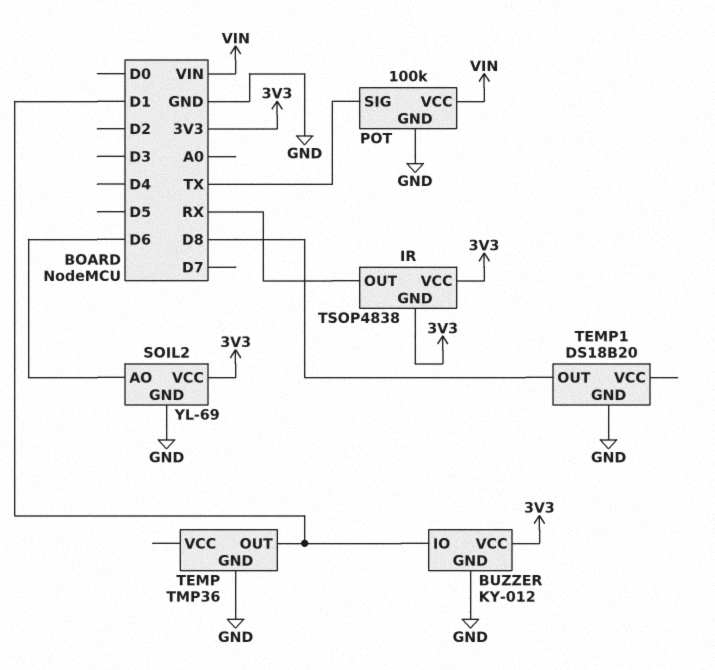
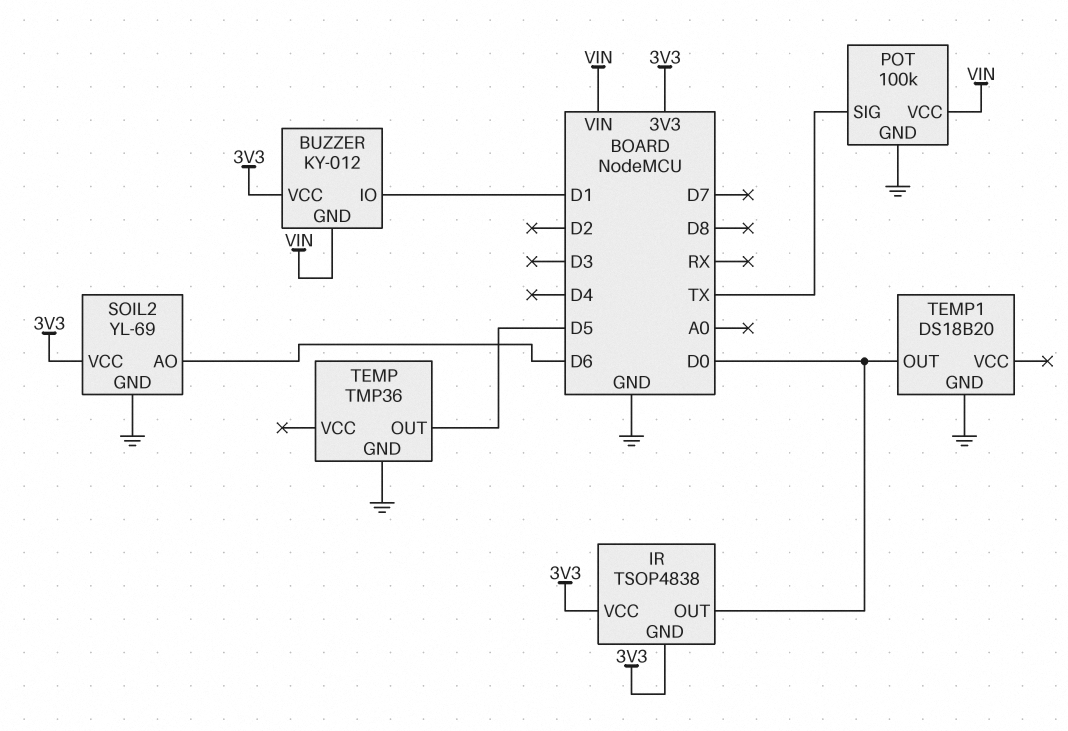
BUZZER pin GND: GND -> VIN
IR pin OUT: RX -> D0
TEMP pin OUT: D1 -> D5
TEMP1 pin OUT: D8 -> D0

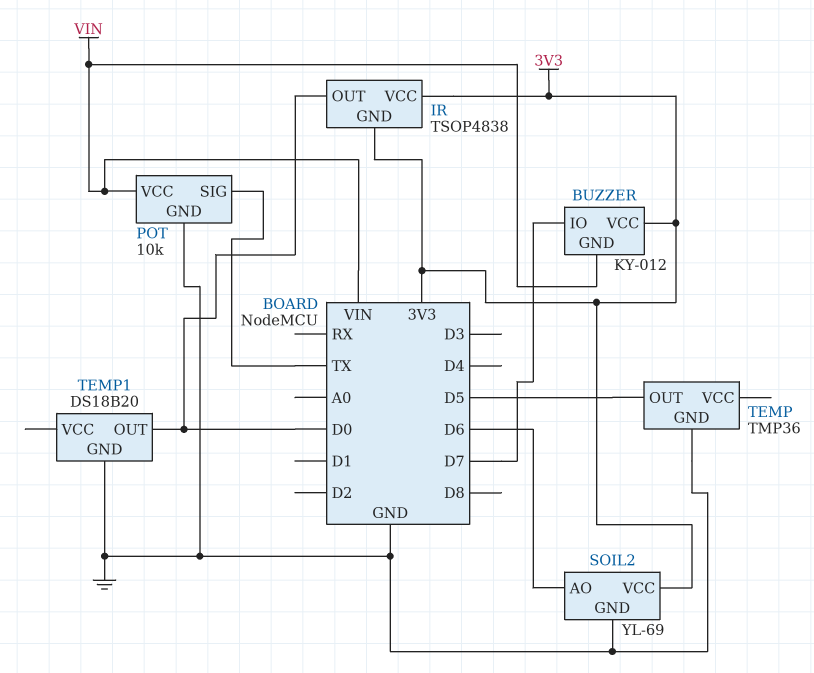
BUZZER pin IO: D1 -> D7
POT: 100k -> 10k

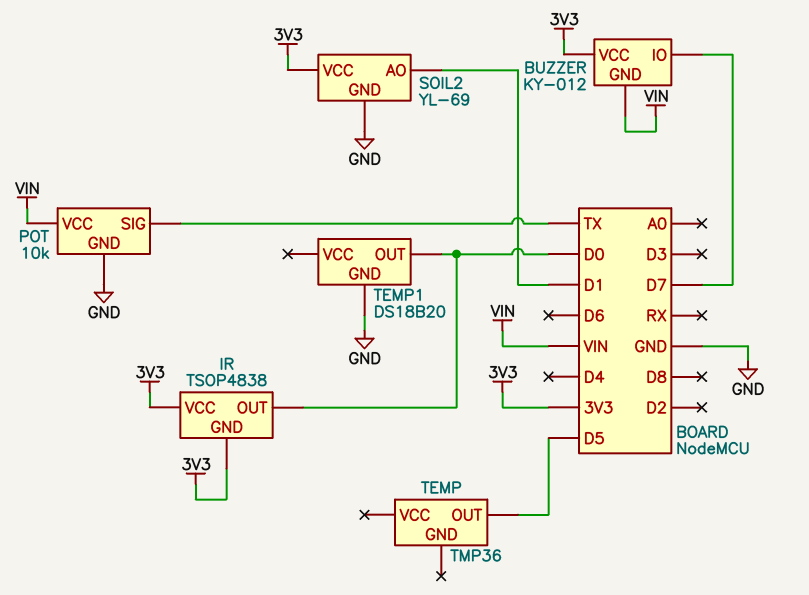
SOIL2 pin AO: D6 -> D1
TEMP pin GND: GND -> none

